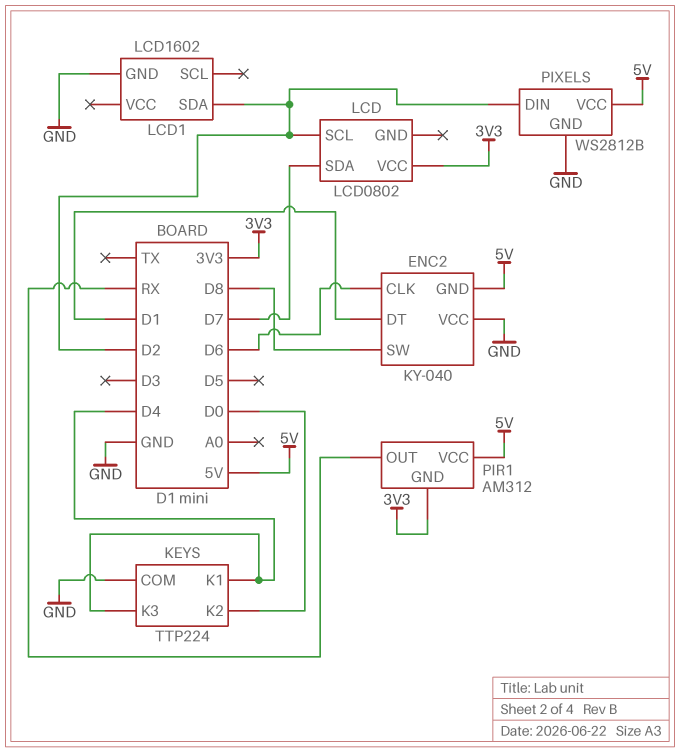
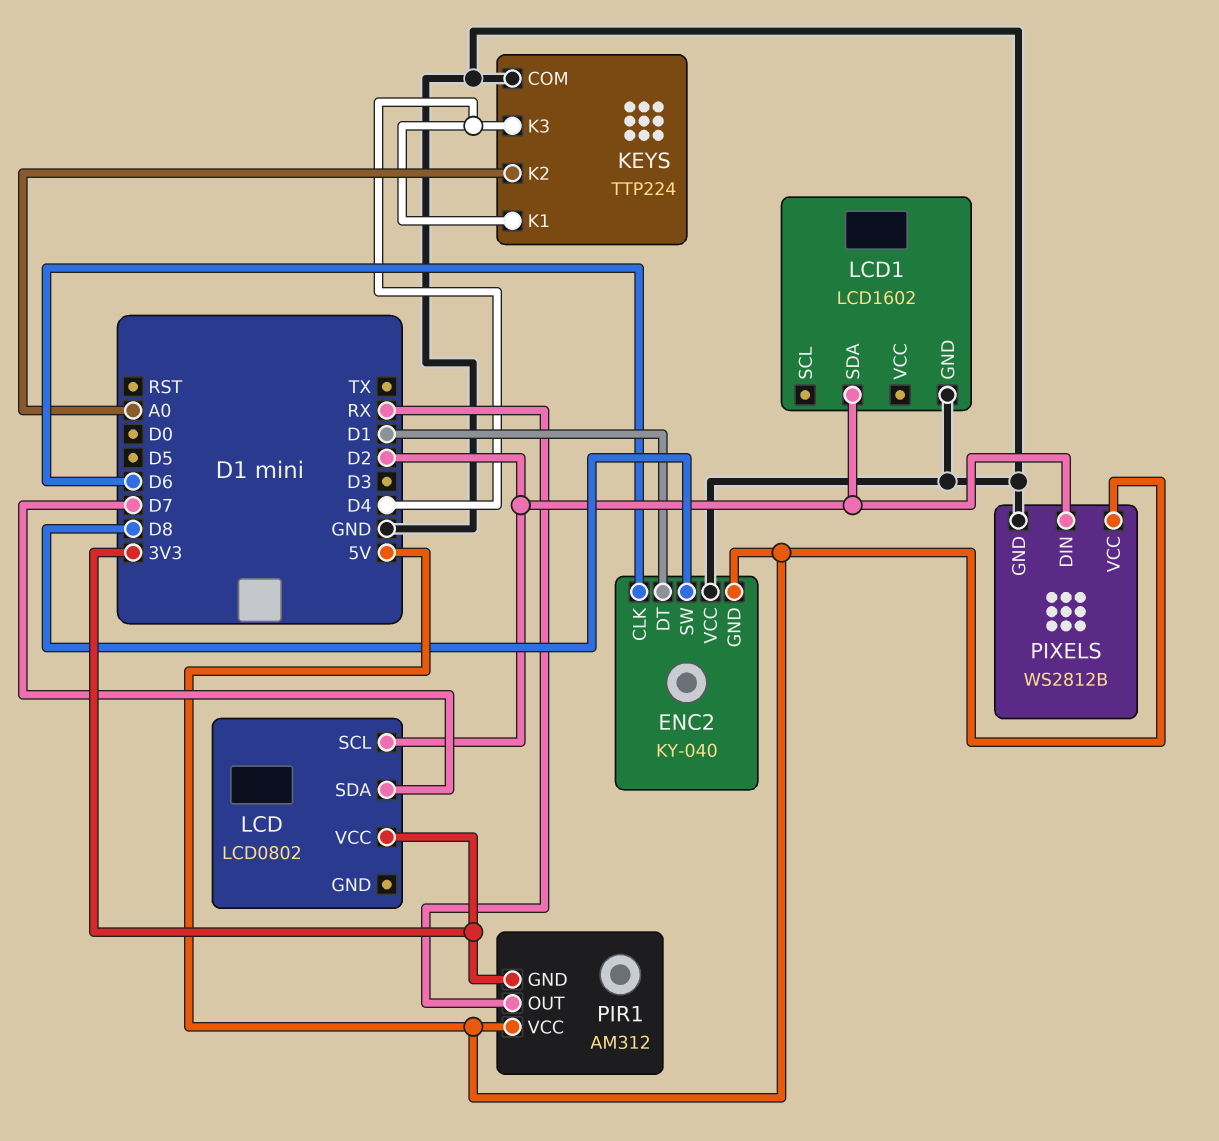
KEYS pin K2: D0 -> A0

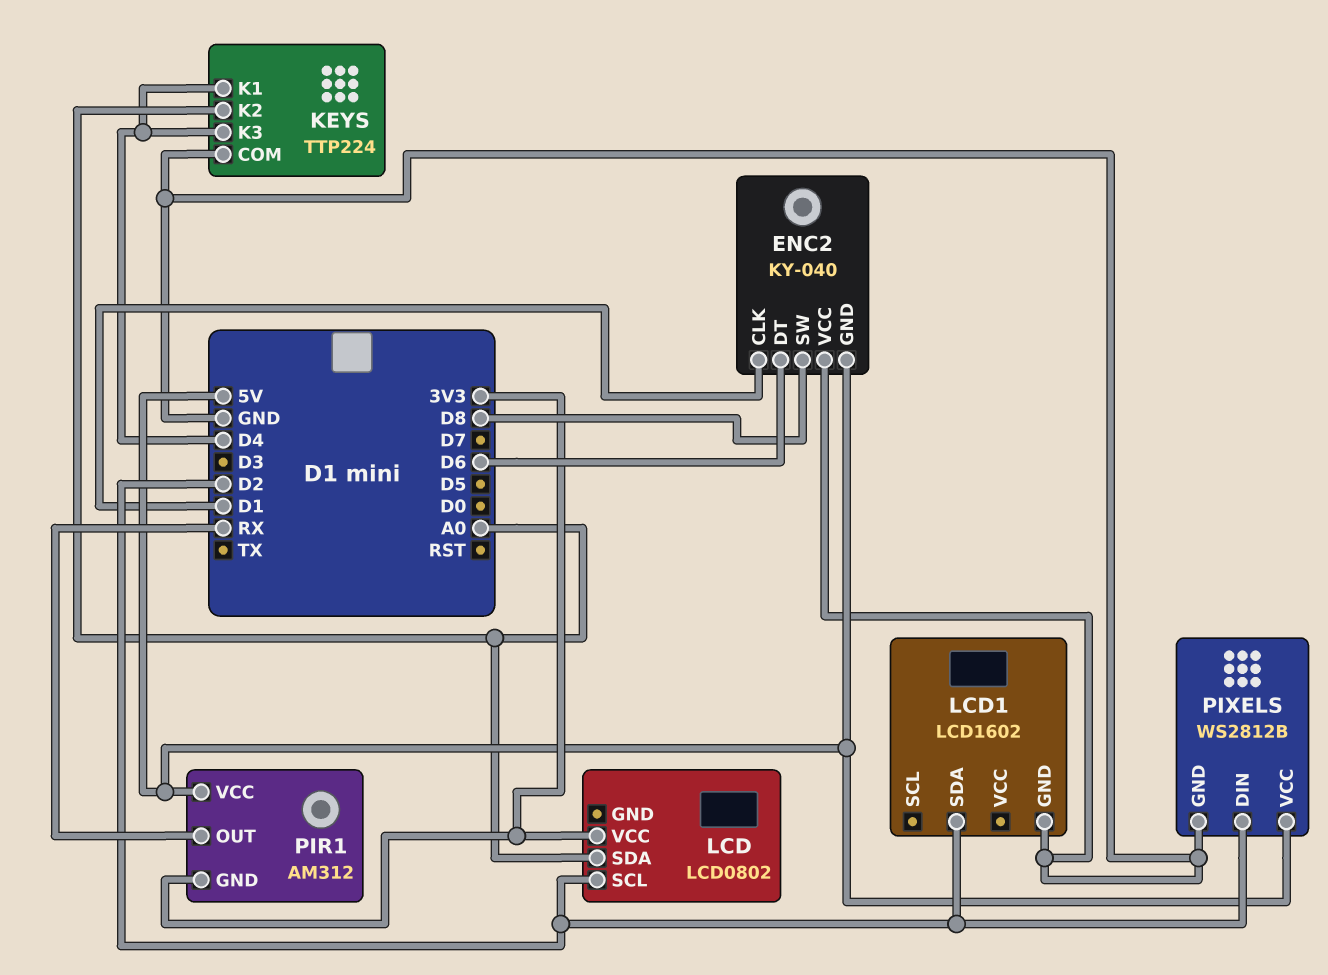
ENC2 pin CLK: D6 -> D1
ENC2 pin DT: D1 -> D6
LCD pin SDA: D7 -> A0

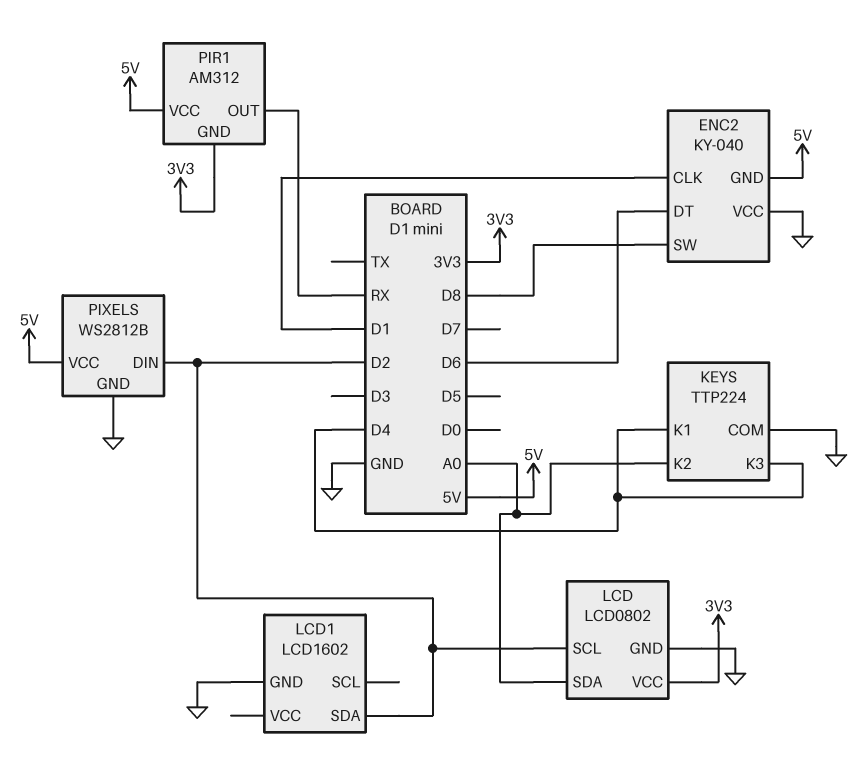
LCD pin GND: none -> GND

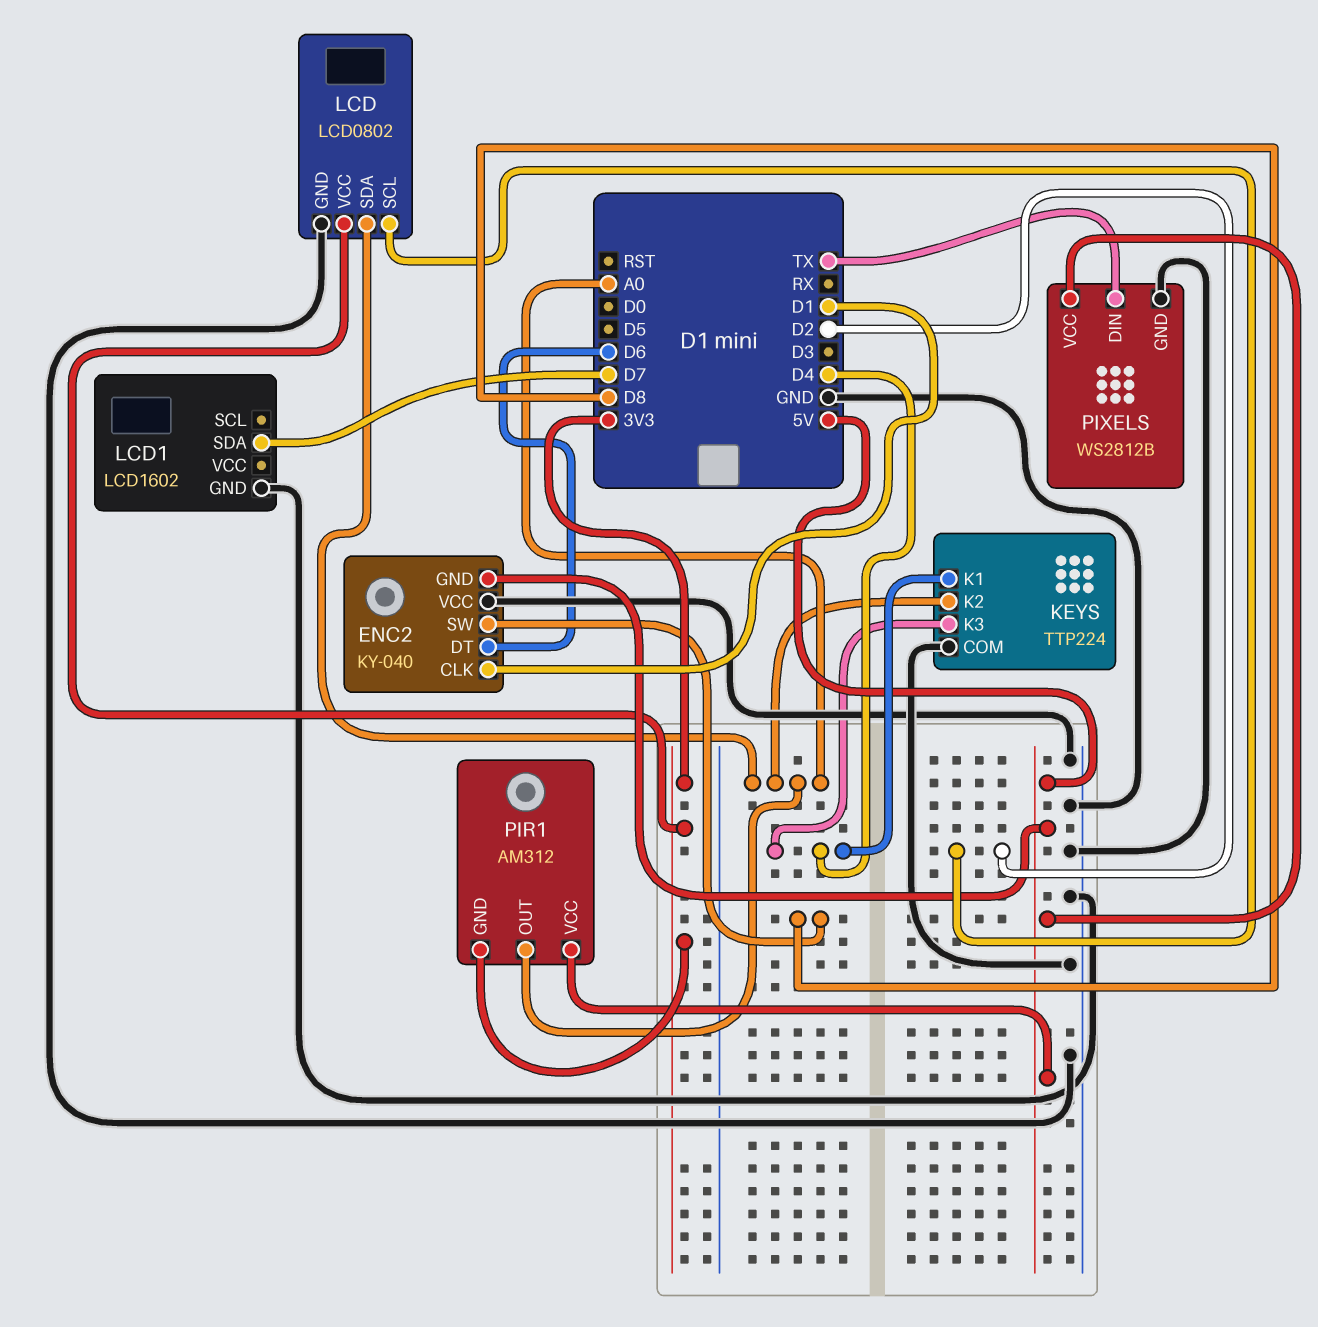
LCD1 pin SDA: D2 -> D7
PIR1 pin OUT: RX -> A0
PIXELS pin DIN: D2 -> TX

